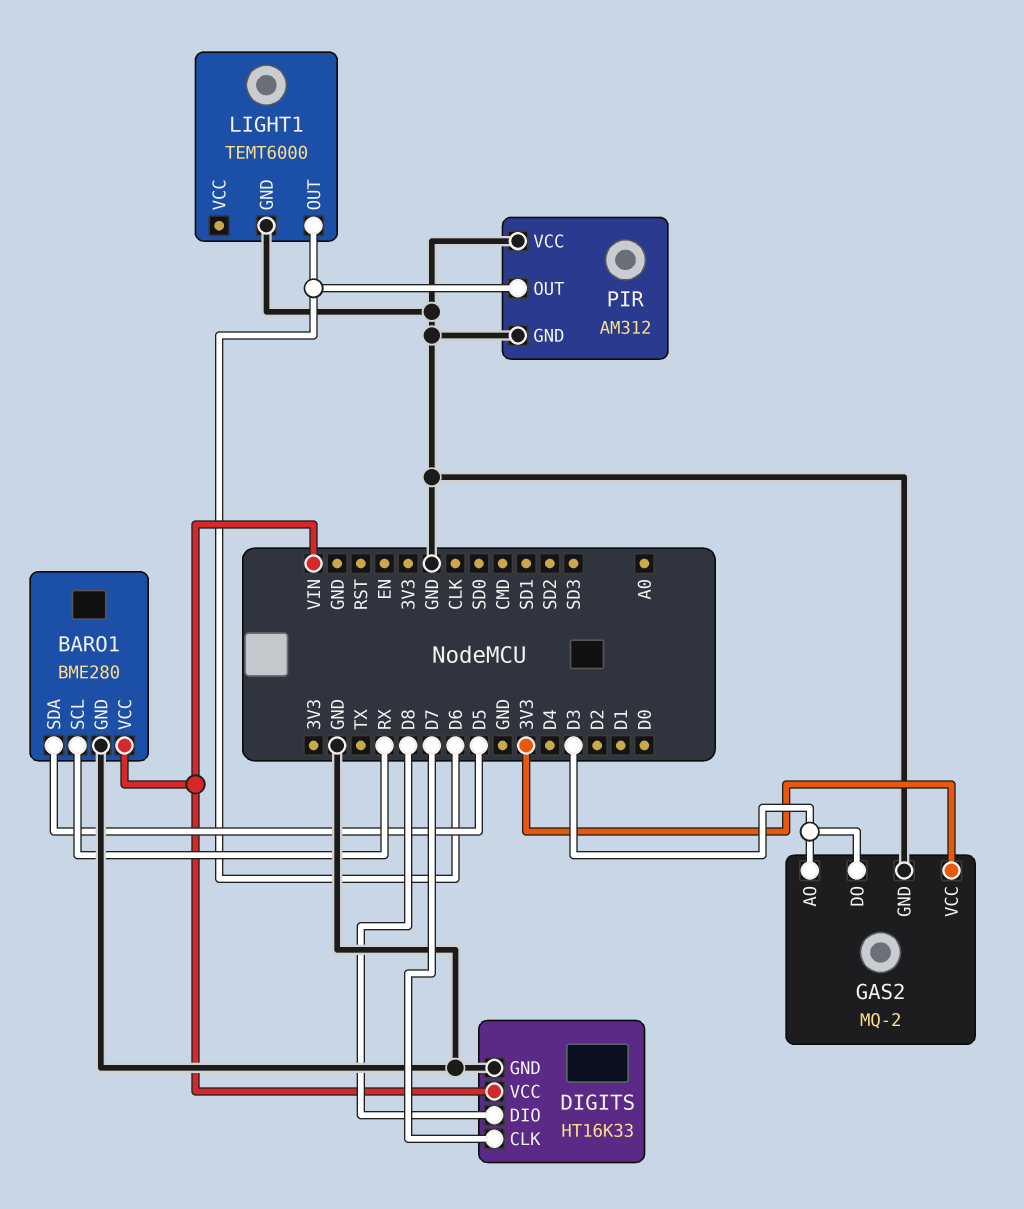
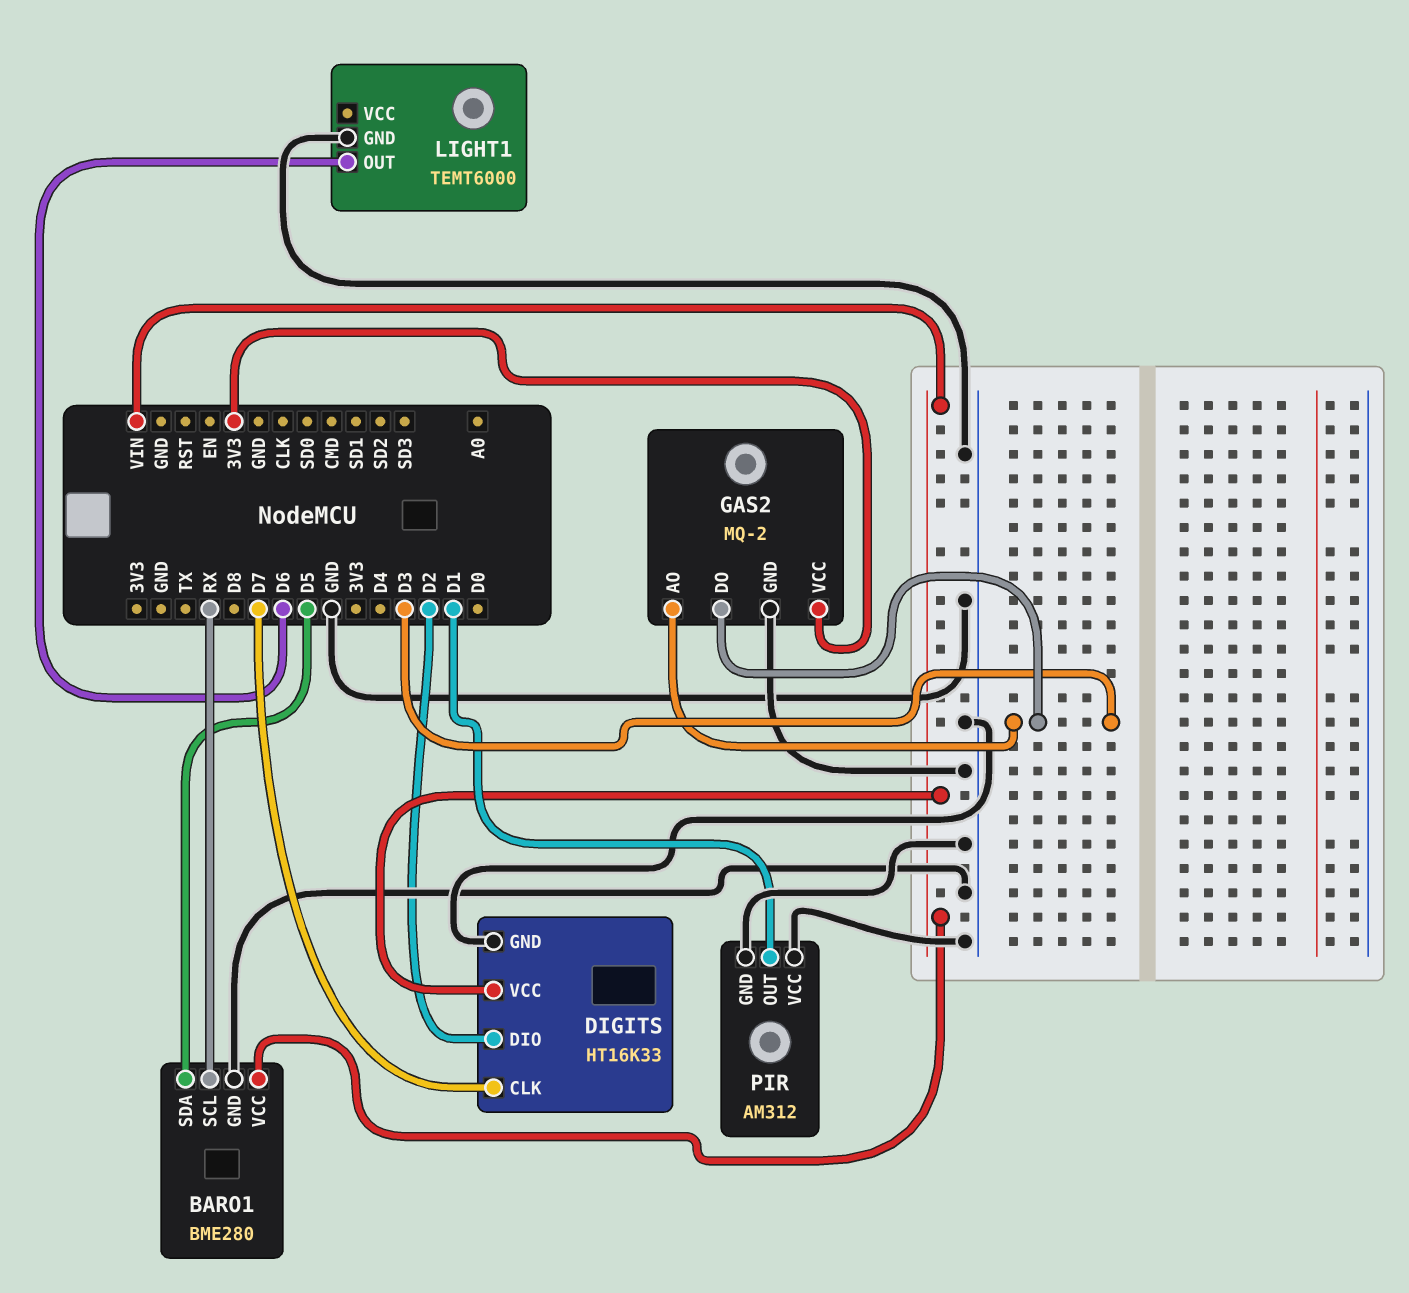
DIGITS pin DIO: D8 -> D2
PIR pin OUT: D6 -> D1

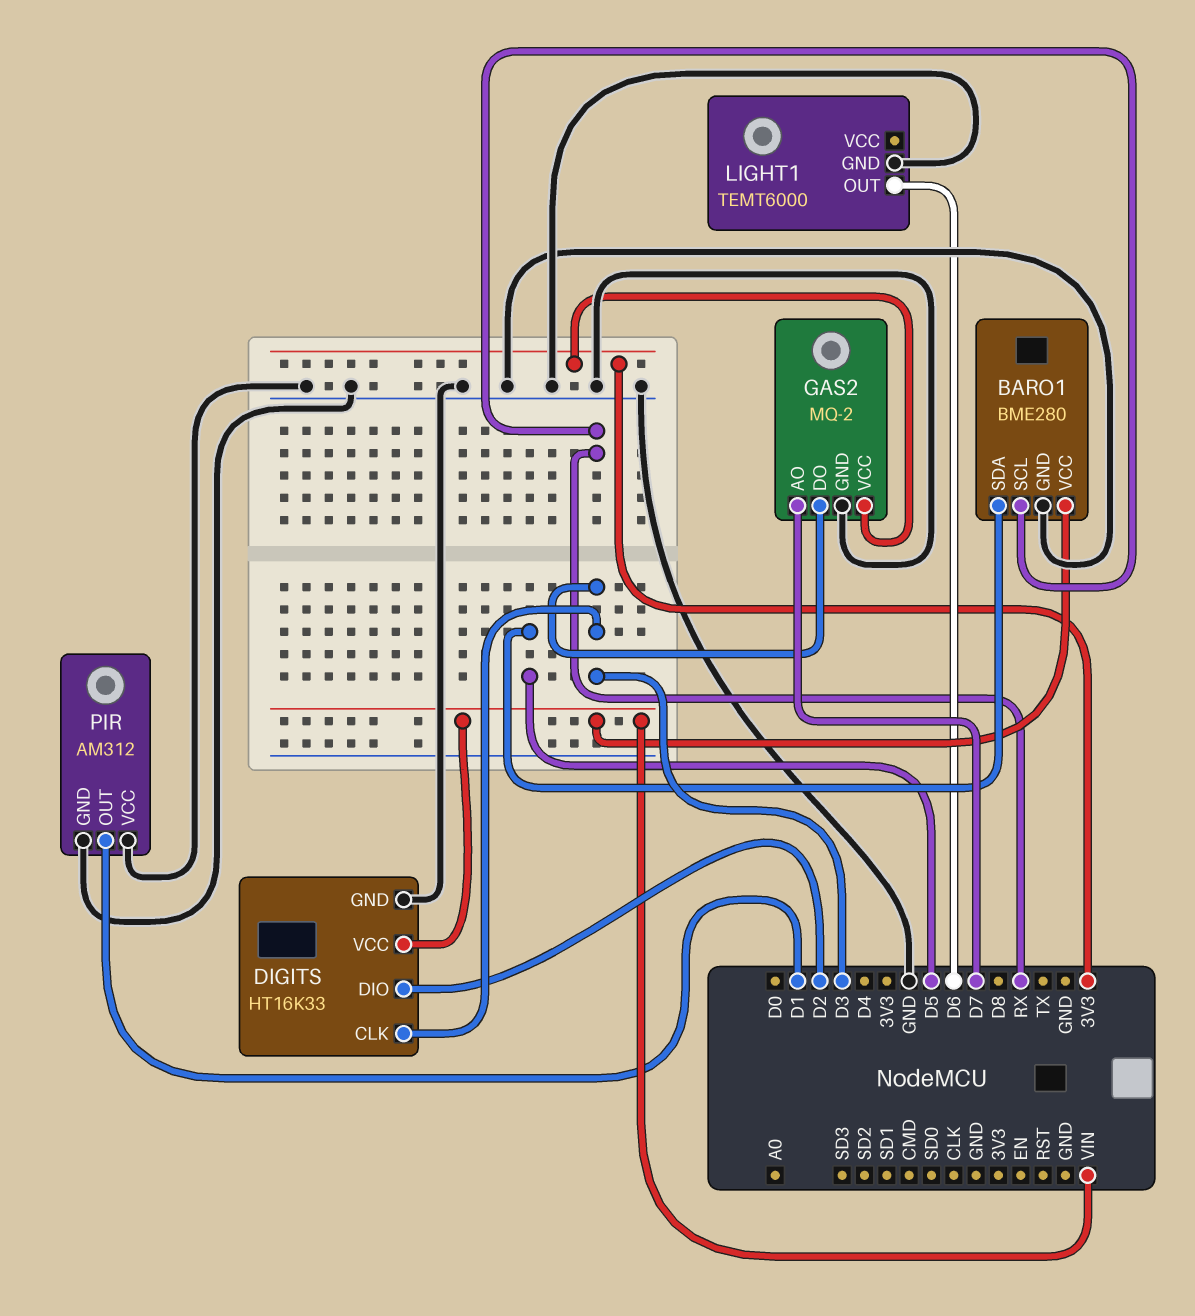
DIGITS pin CLK: D7 -> D3
GAS2 pin AO: D3 -> D7

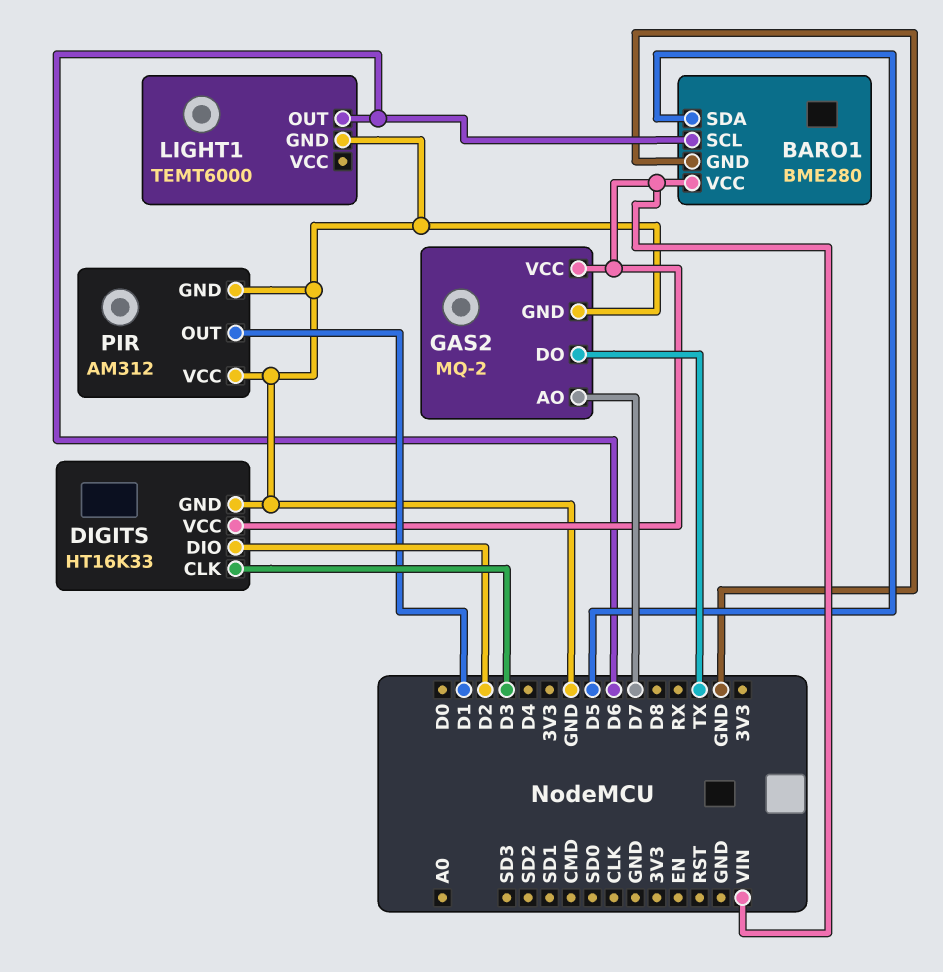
BARO1 pin SCL: RX -> D6
GAS2 pin DO: D3 -> TX
GAS2 pin VCC: 3V3 -> VIN

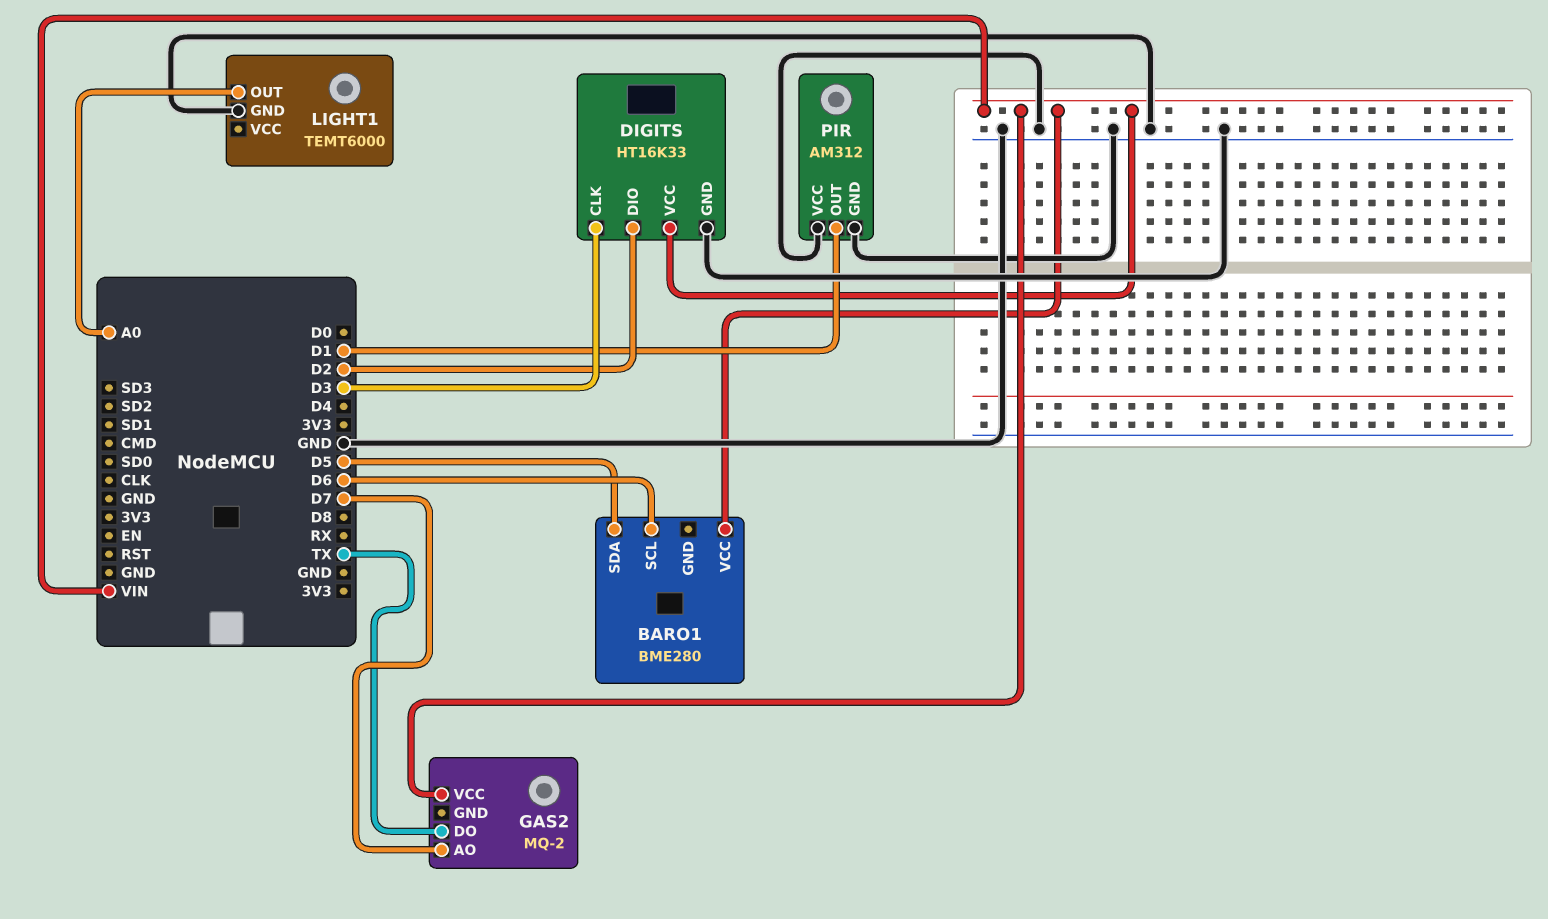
BARO1 pin GND: GND -> none
GAS2 pin GND: GND -> none
LIGHT1 pin OUT: D6 -> A0

